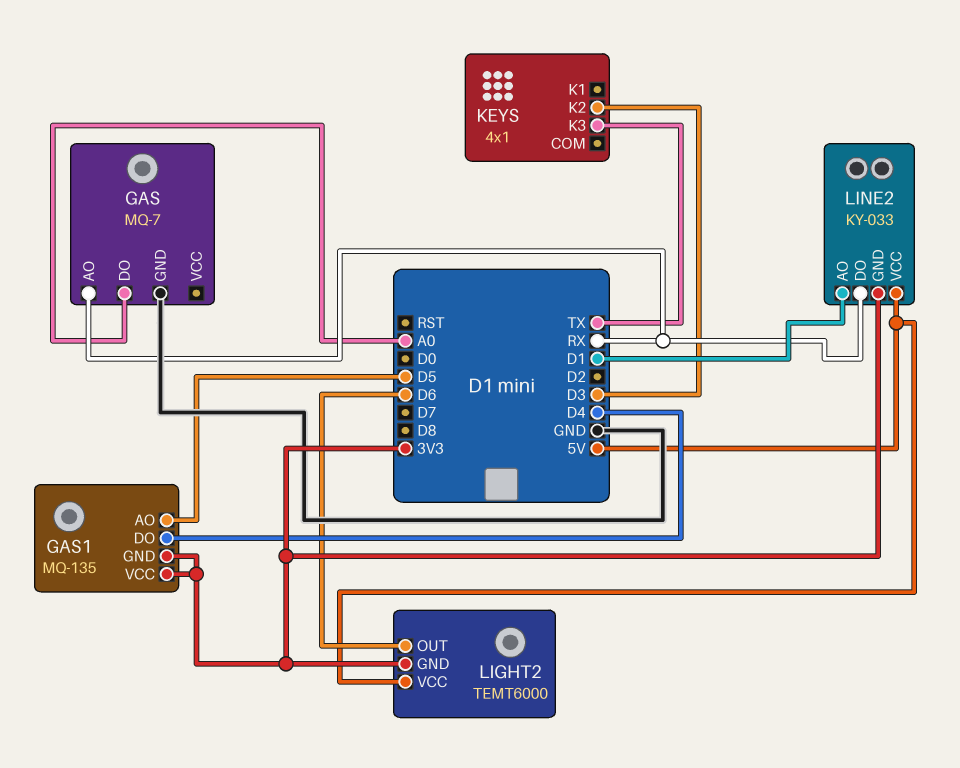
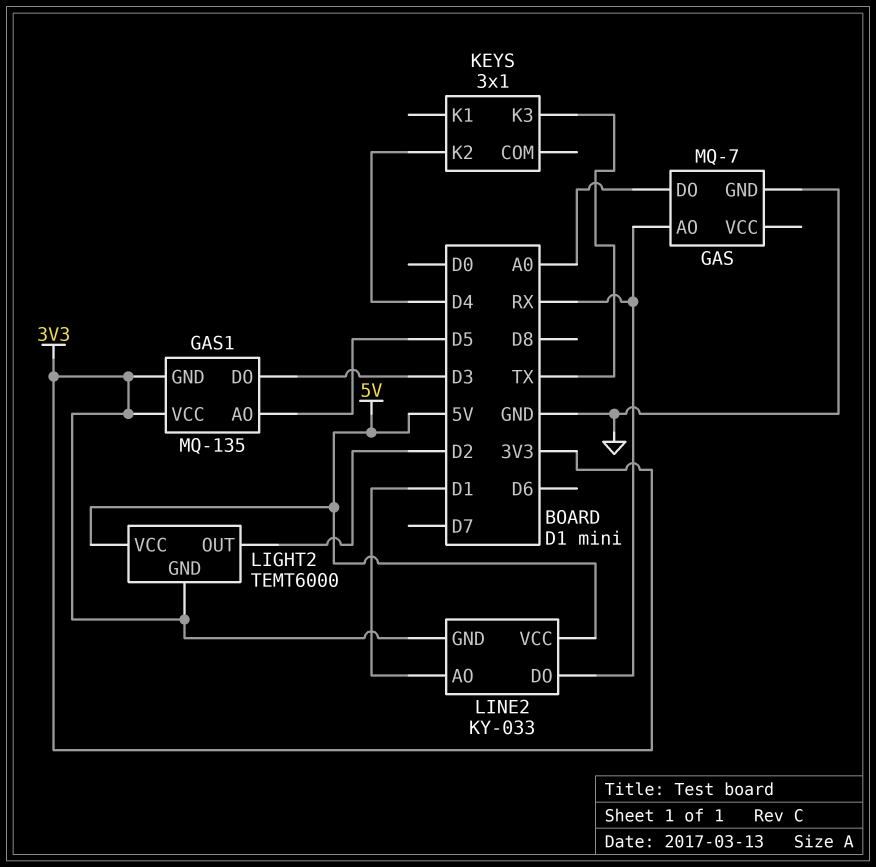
GAS1 pin DO: D4 -> D3
KEYS: 4x1 -> 3x1
KEYS pin K2: D3 -> D4
LIGHT2 pin OUT: D6 -> D2

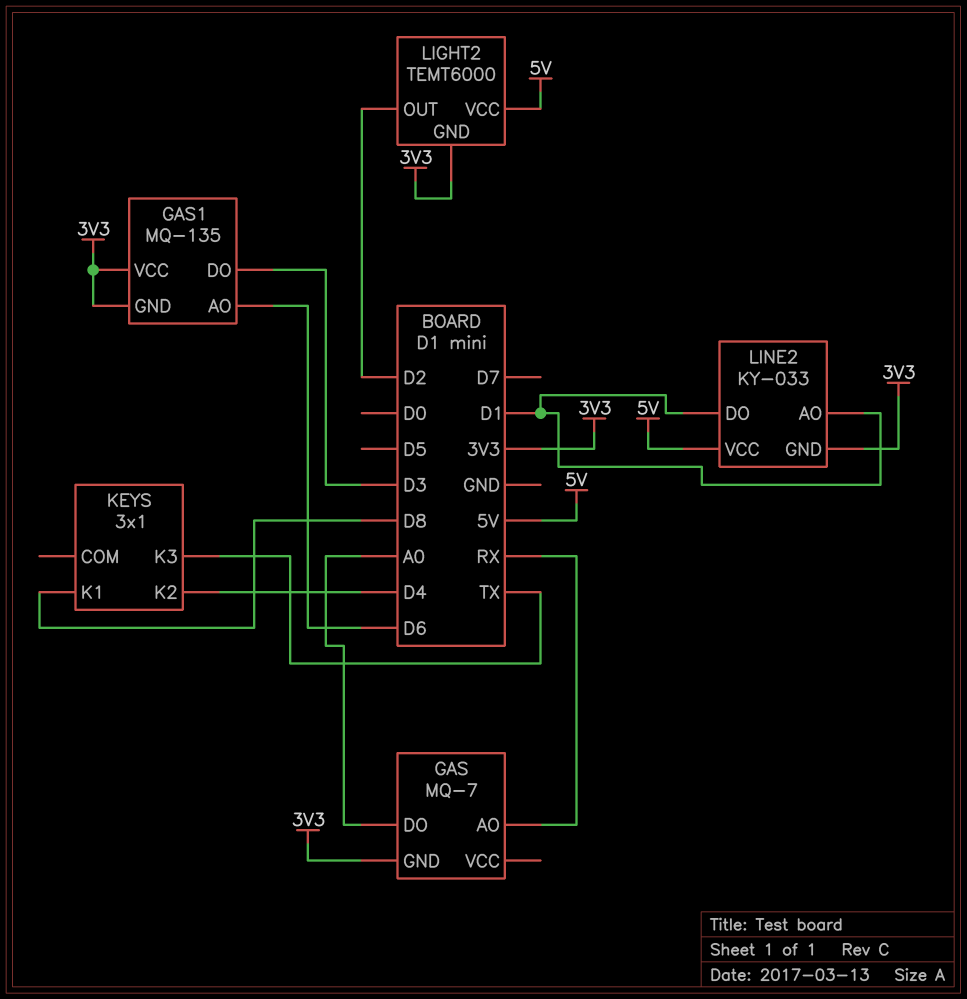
GAS pin GND: GND -> 3V3
GAS1 pin AO: D5 -> D6
KEYS pin K1: none -> D8
LINE2 pin DO: RX -> D1

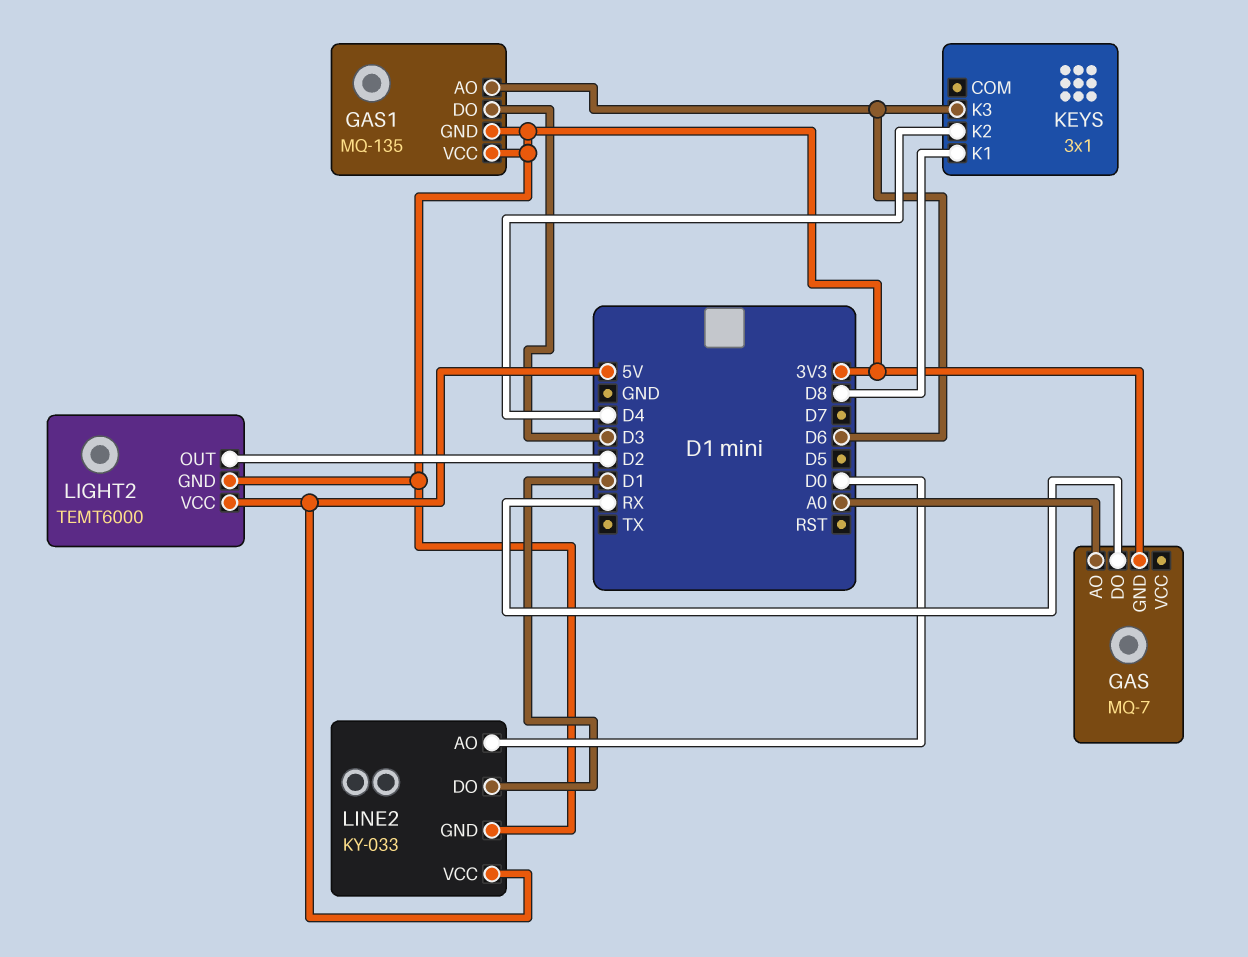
GAS pin AO: RX -> A0
GAS pin DO: A0 -> RX
KEYS pin K3: TX -> D6
LINE2 pin AO: D1 -> D0

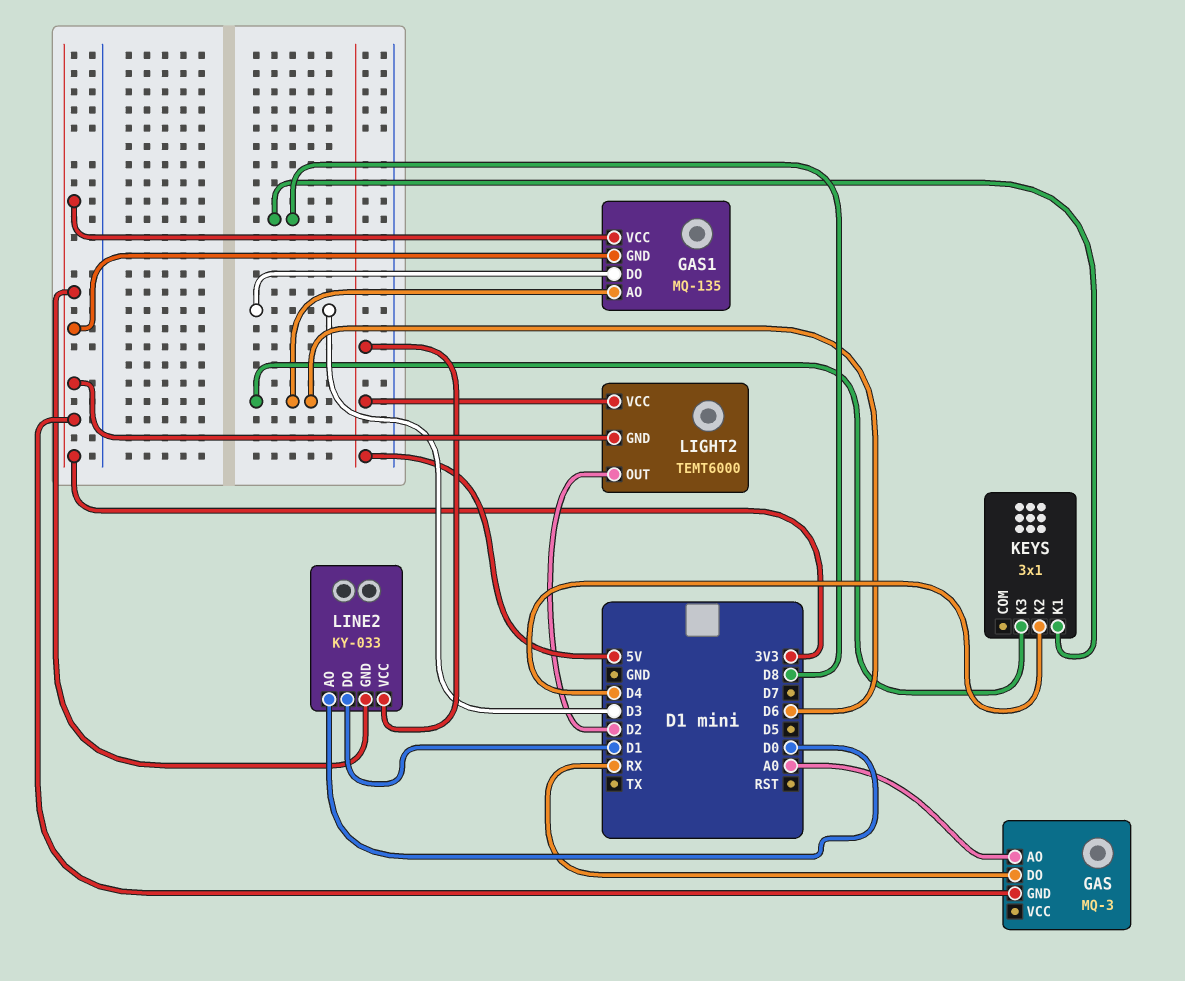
GAS: MQ-7 -> MQ-3

